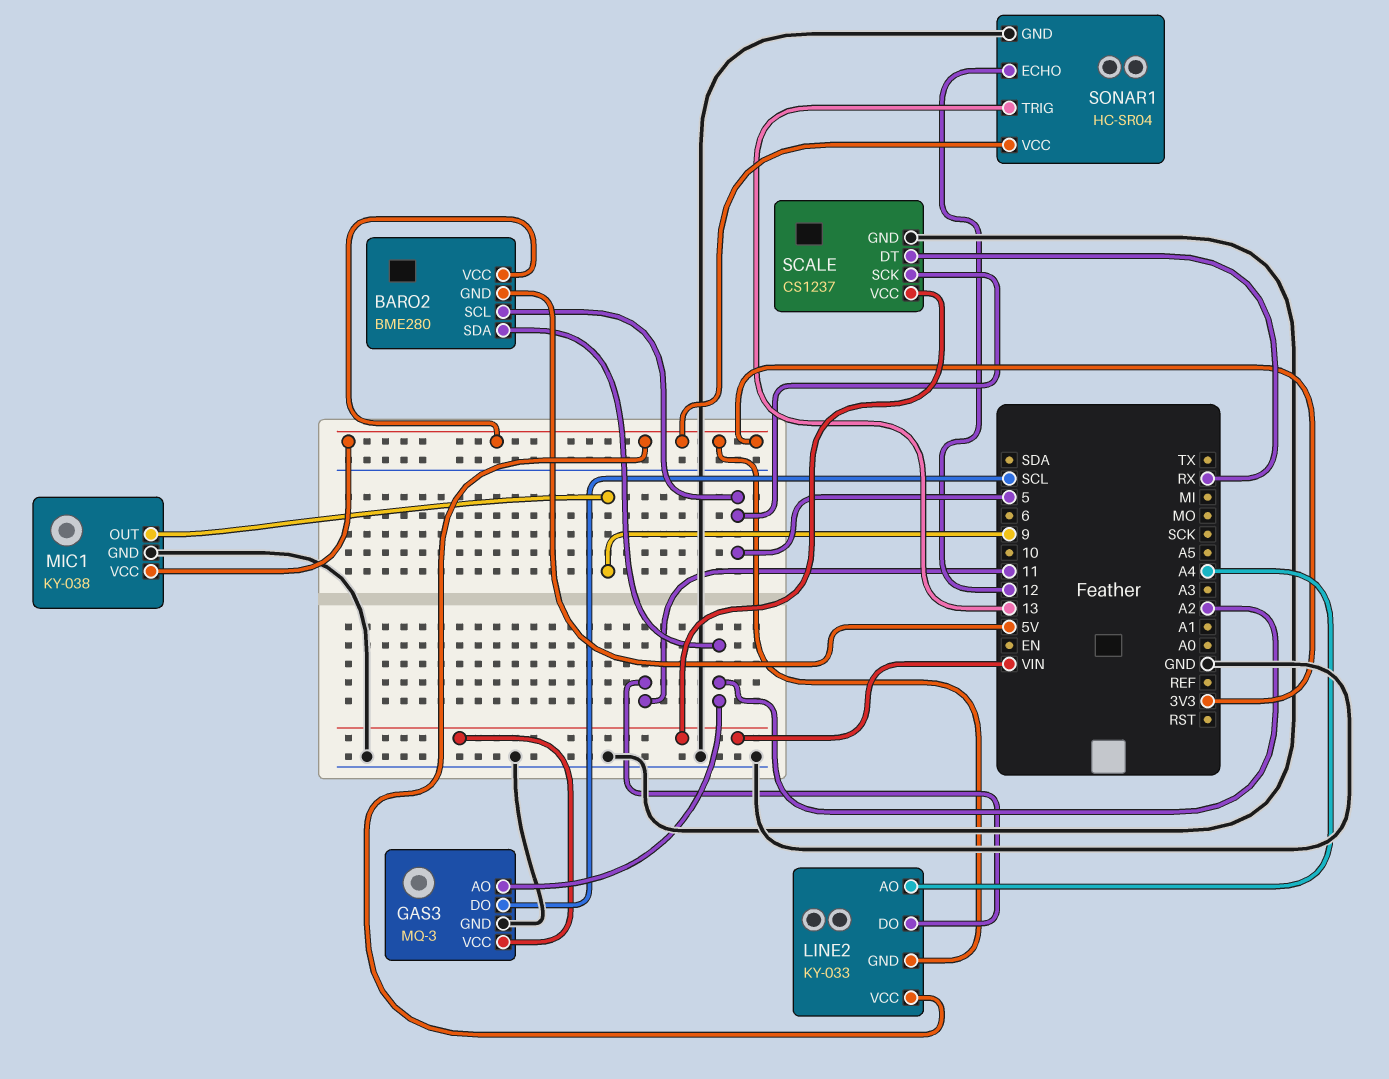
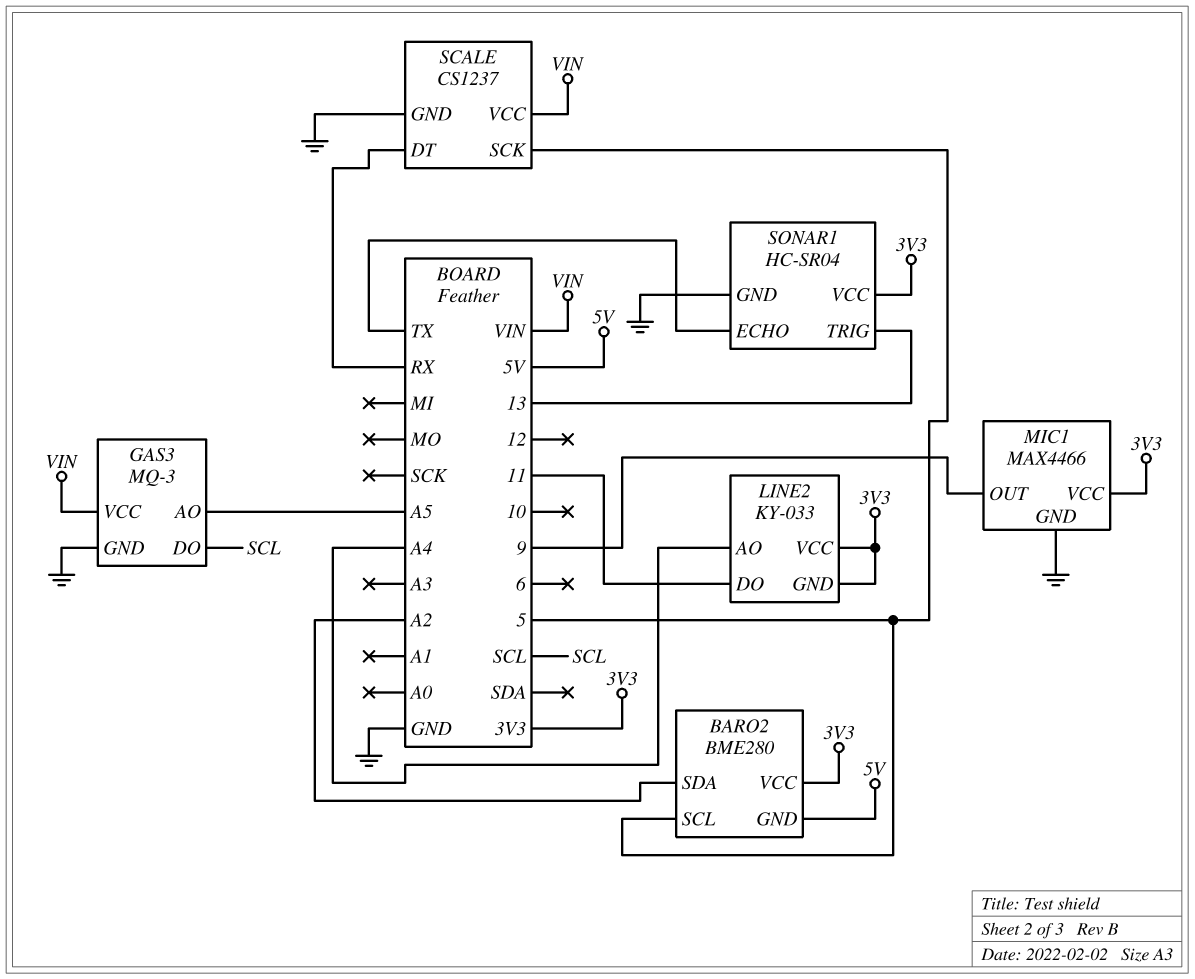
GAS3 pin AO: A2 -> A5
MIC1: KY-038 -> MAX4466
SONAR1 pin ECHO: 12 -> TX

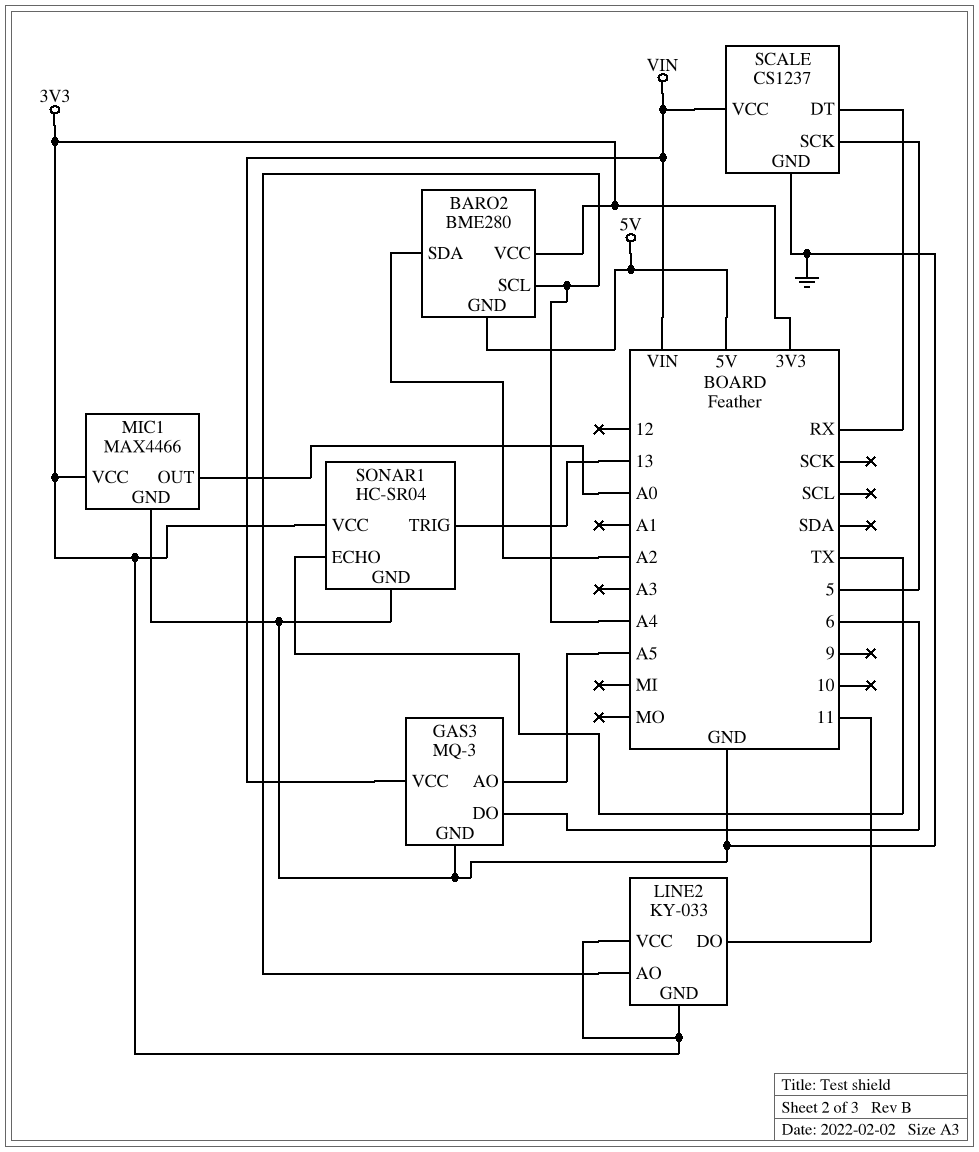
BARO2 pin SCL: 5 -> A4
GAS3 pin DO: SCL -> 6
MIC1 pin OUT: 9 -> A0

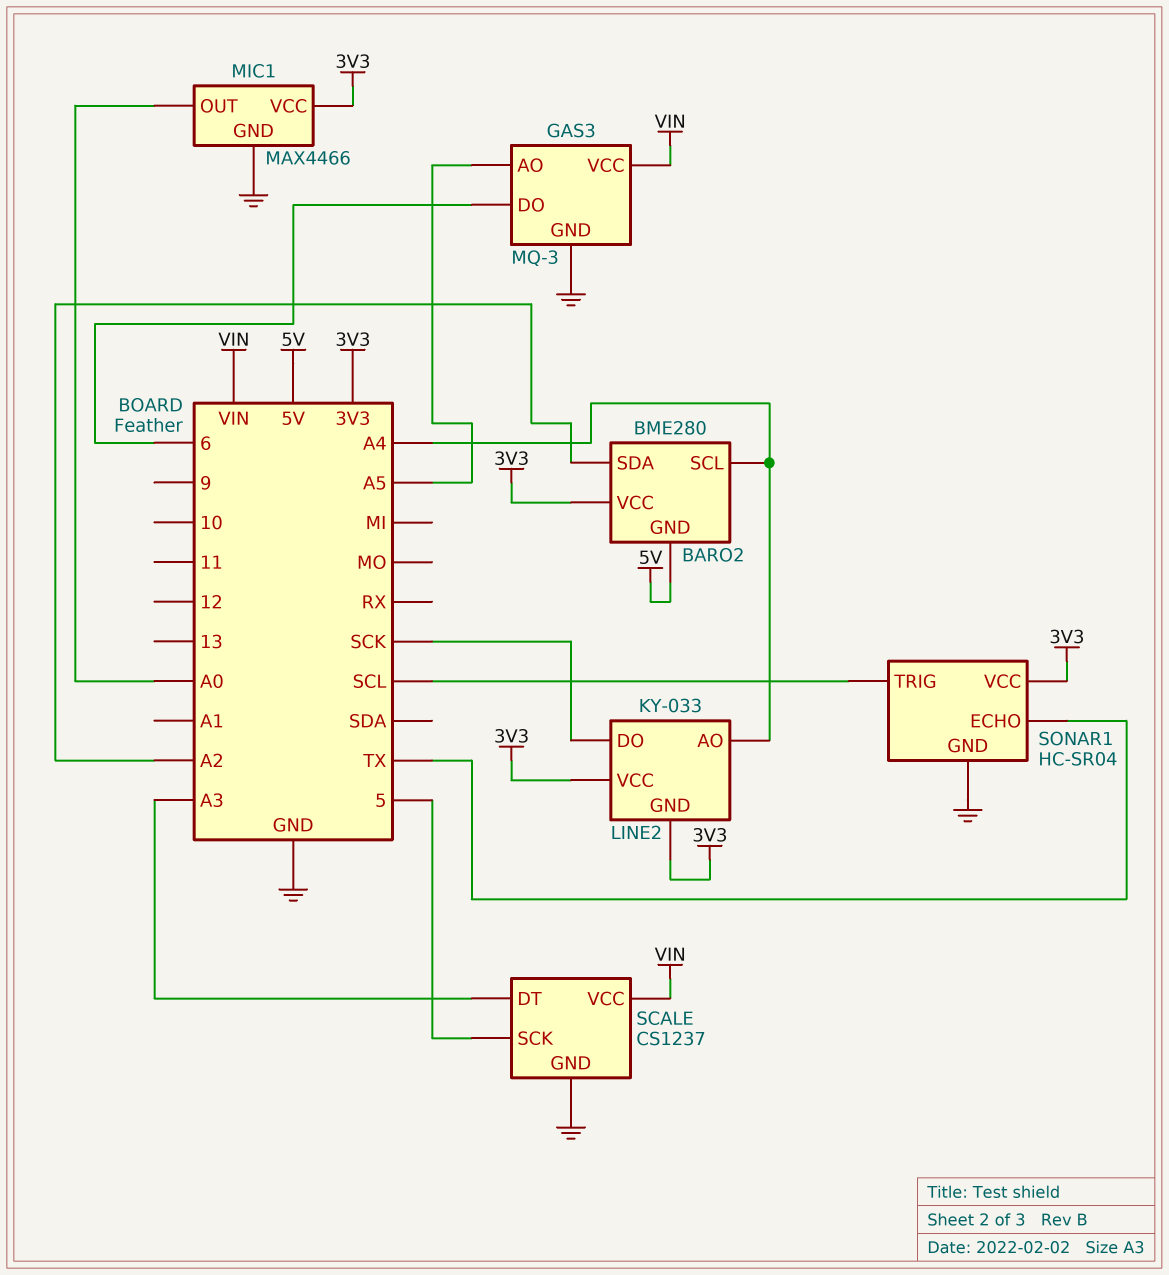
LINE2 pin DO: 11 -> SCK
SCALE pin DT: RX -> A3
SONAR1 pin TRIG: 13 -> SCL

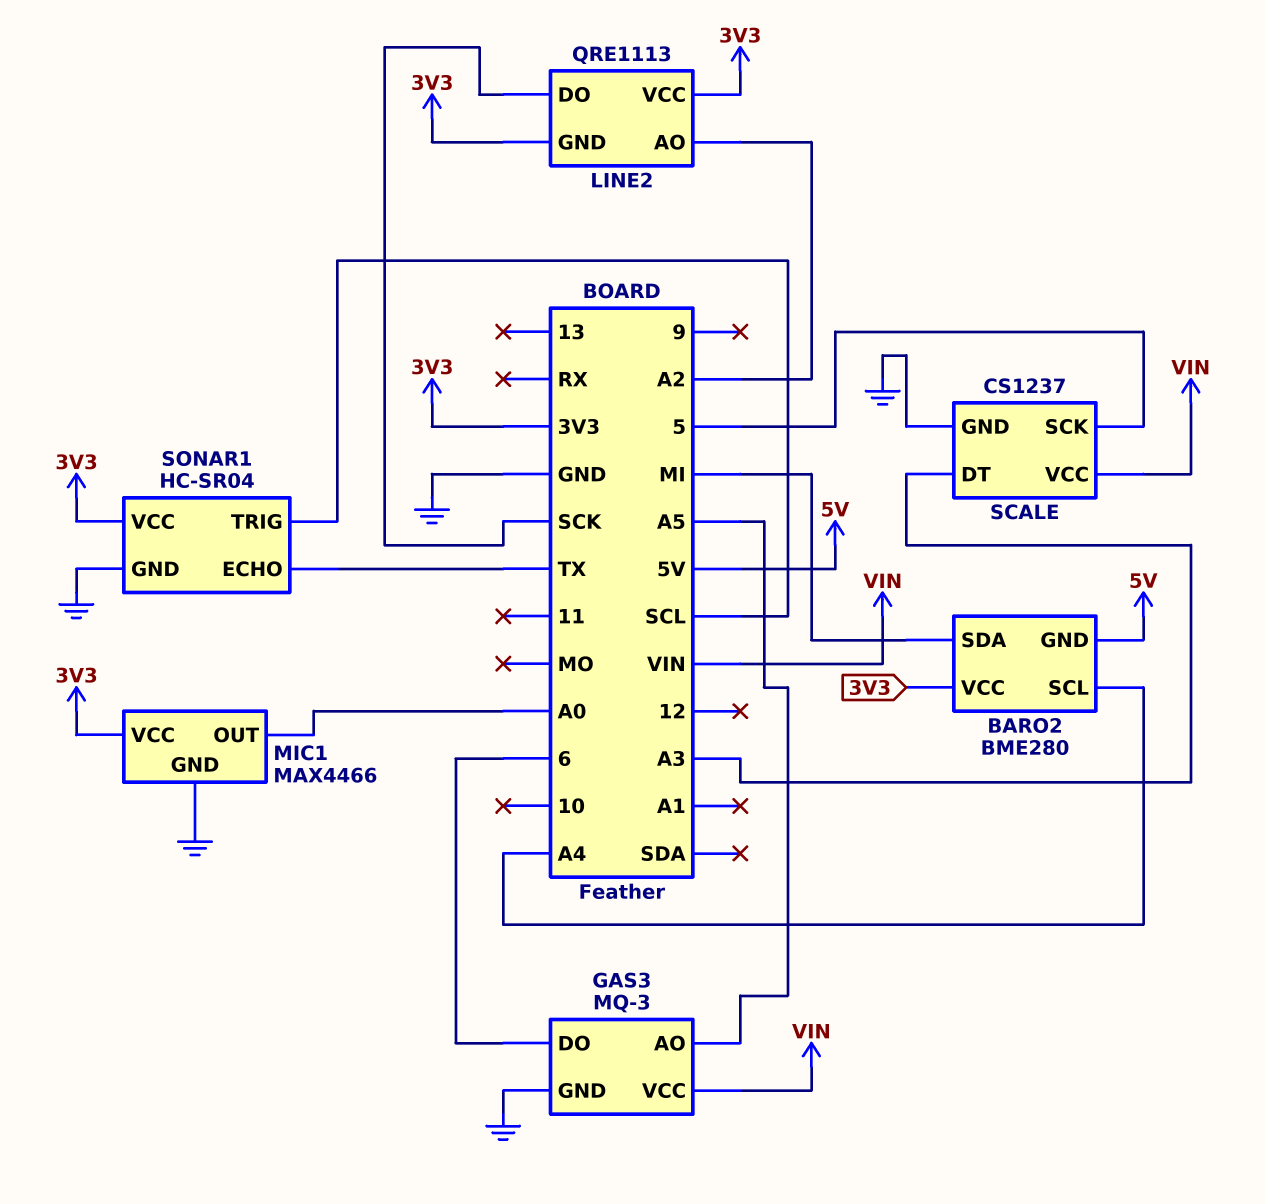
BARO2 pin SDA: A2 -> MI
LINE2: KY-033 -> QRE1113
LINE2 pin AO: A4 -> A2

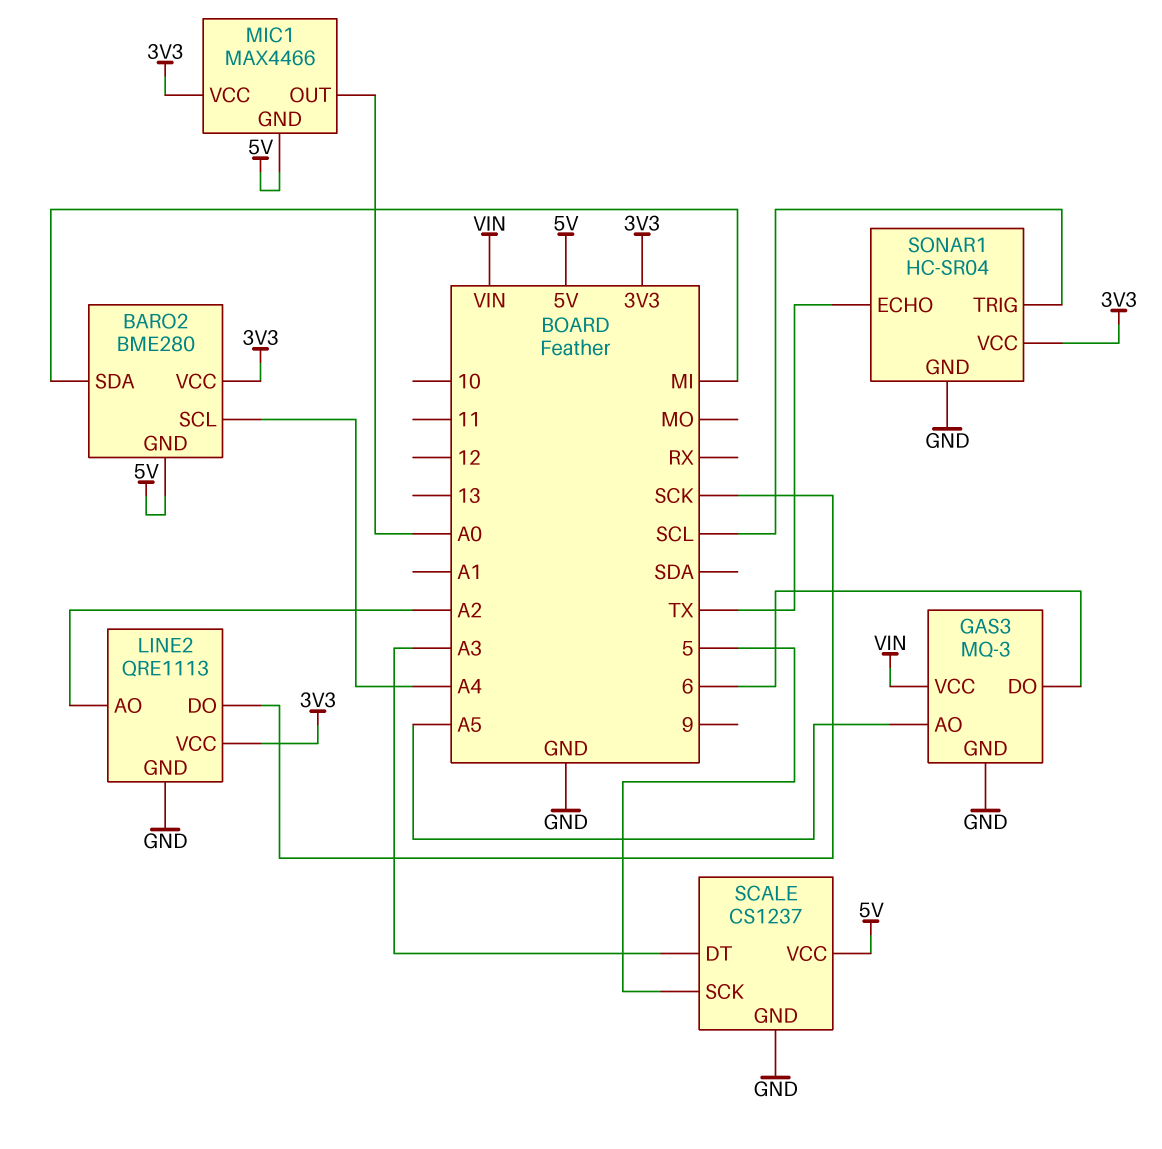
LINE2 pin GND: 3V3 -> GND
MIC1 pin GND: GND -> 5V
SCALE pin VCC: VIN -> 5V

